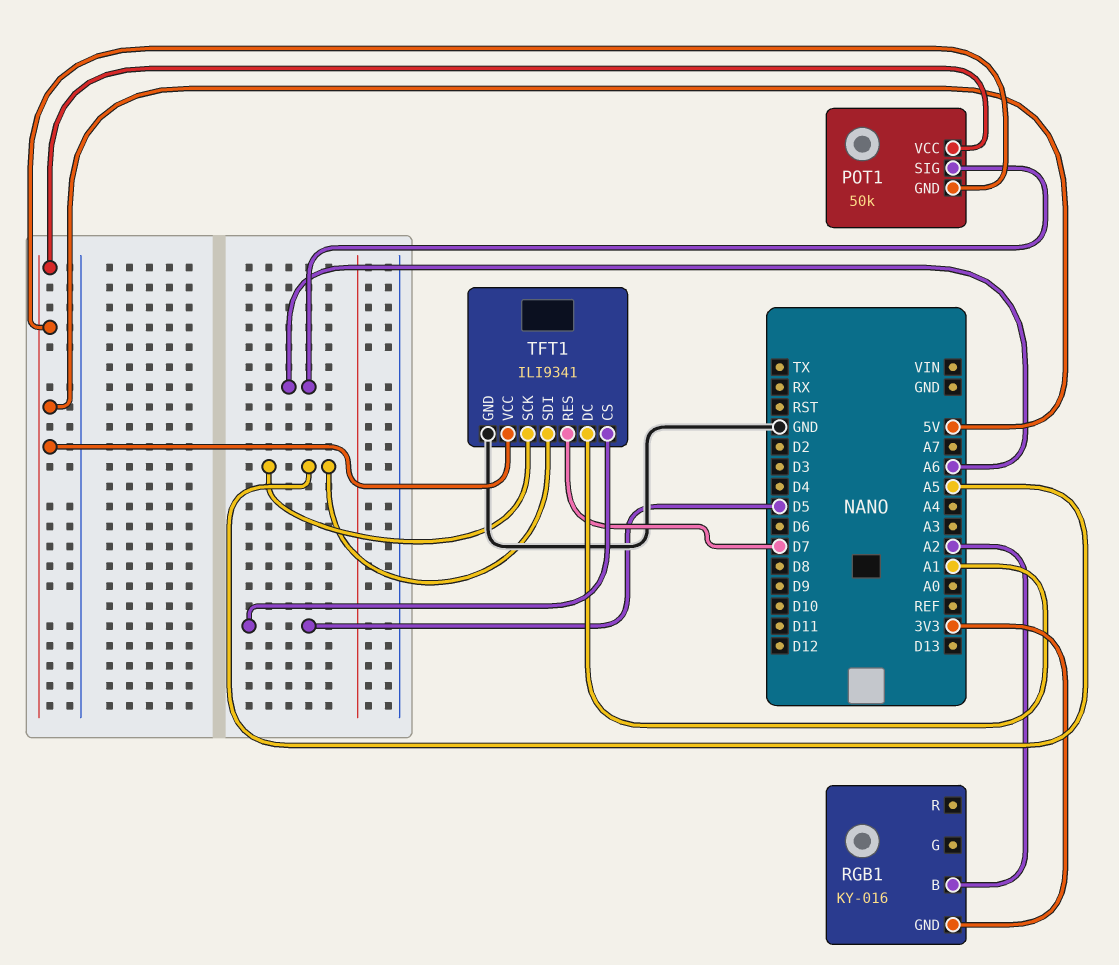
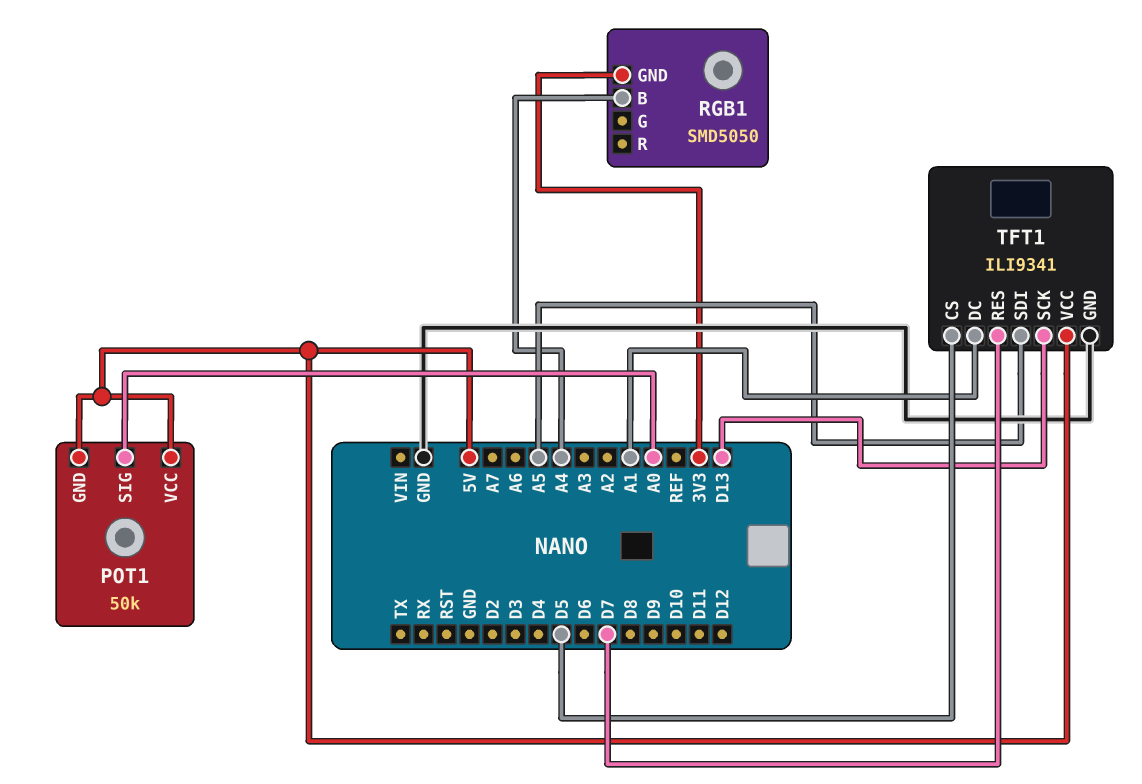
POT1 pin SIG: A6 -> A0
RGB1: KY-016 -> SMD5050
RGB1 pin B: A2 -> A4
TFT1 pin SCK: A5 -> D13

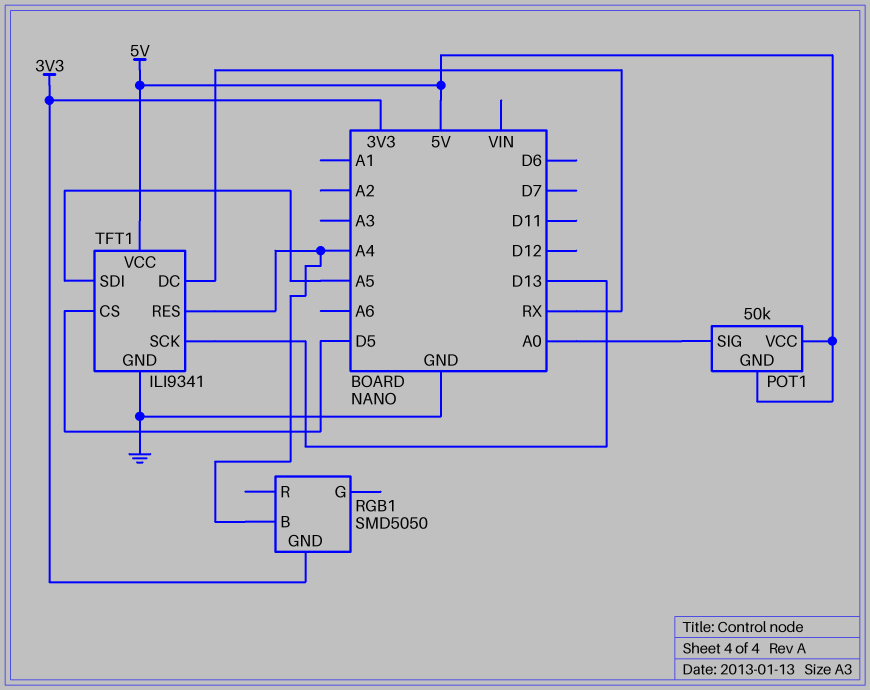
TFT1 pin DC: A1 -> RX
TFT1 pin RES: D7 -> A4

